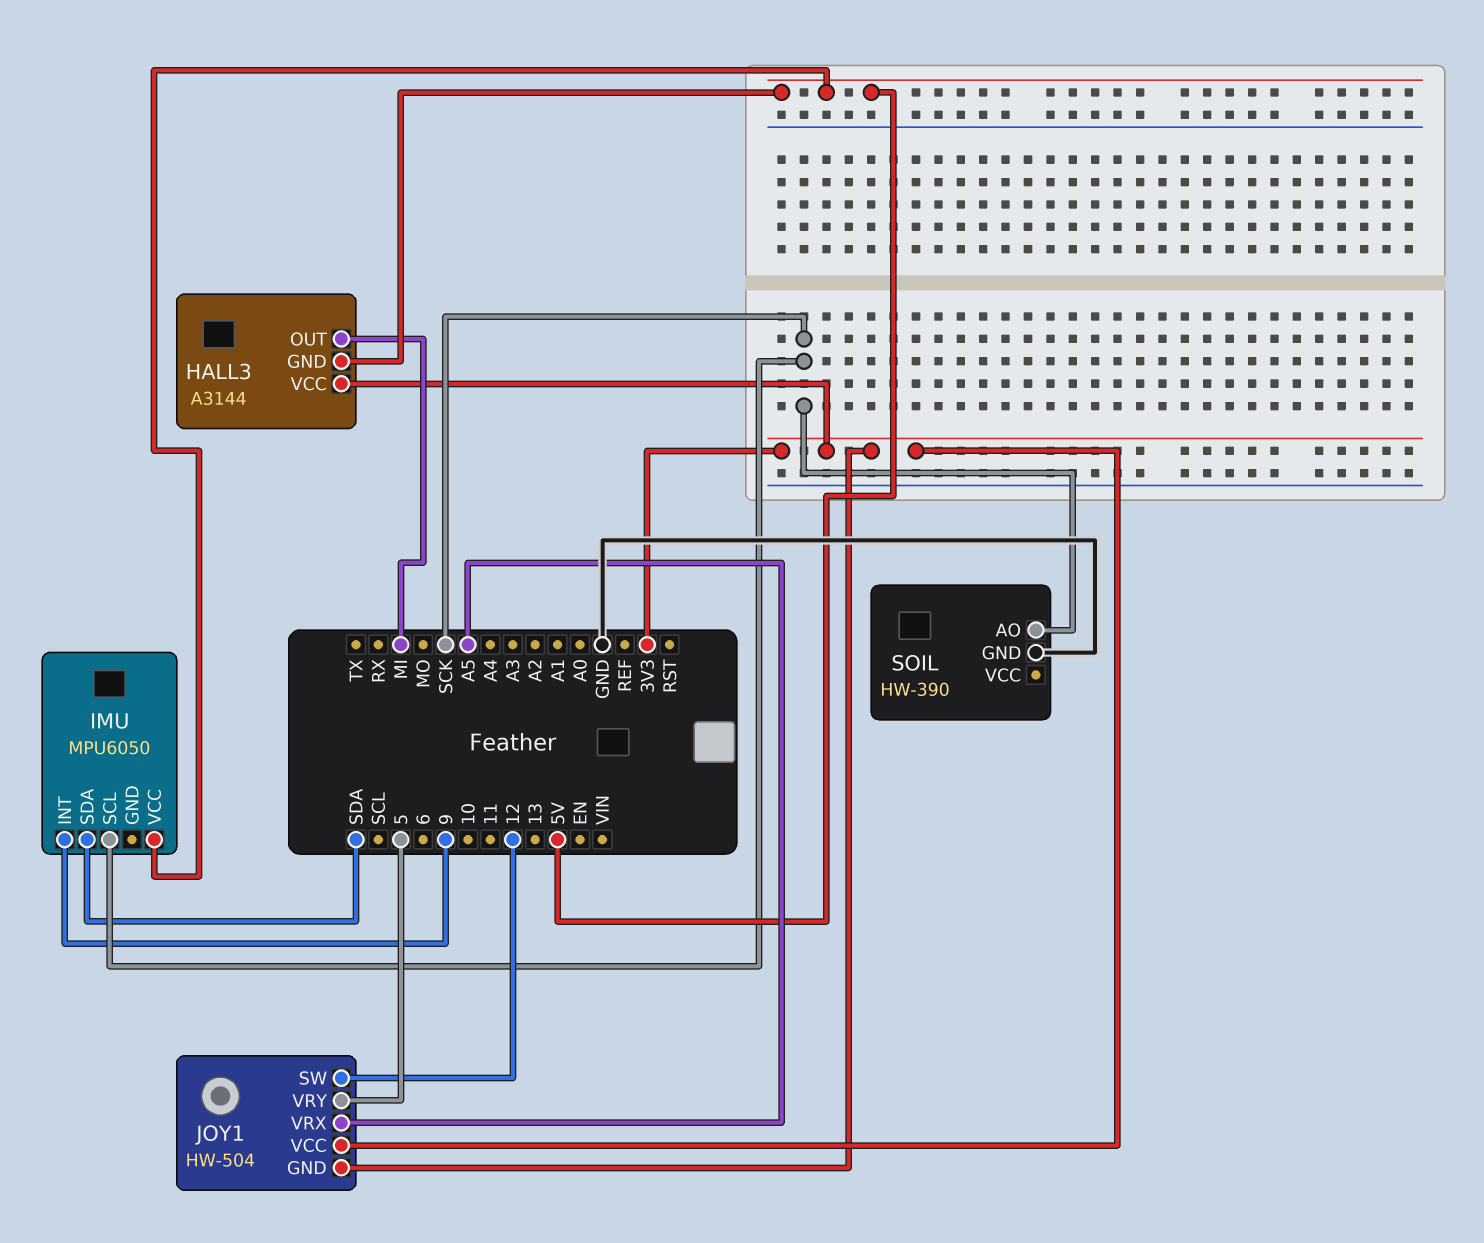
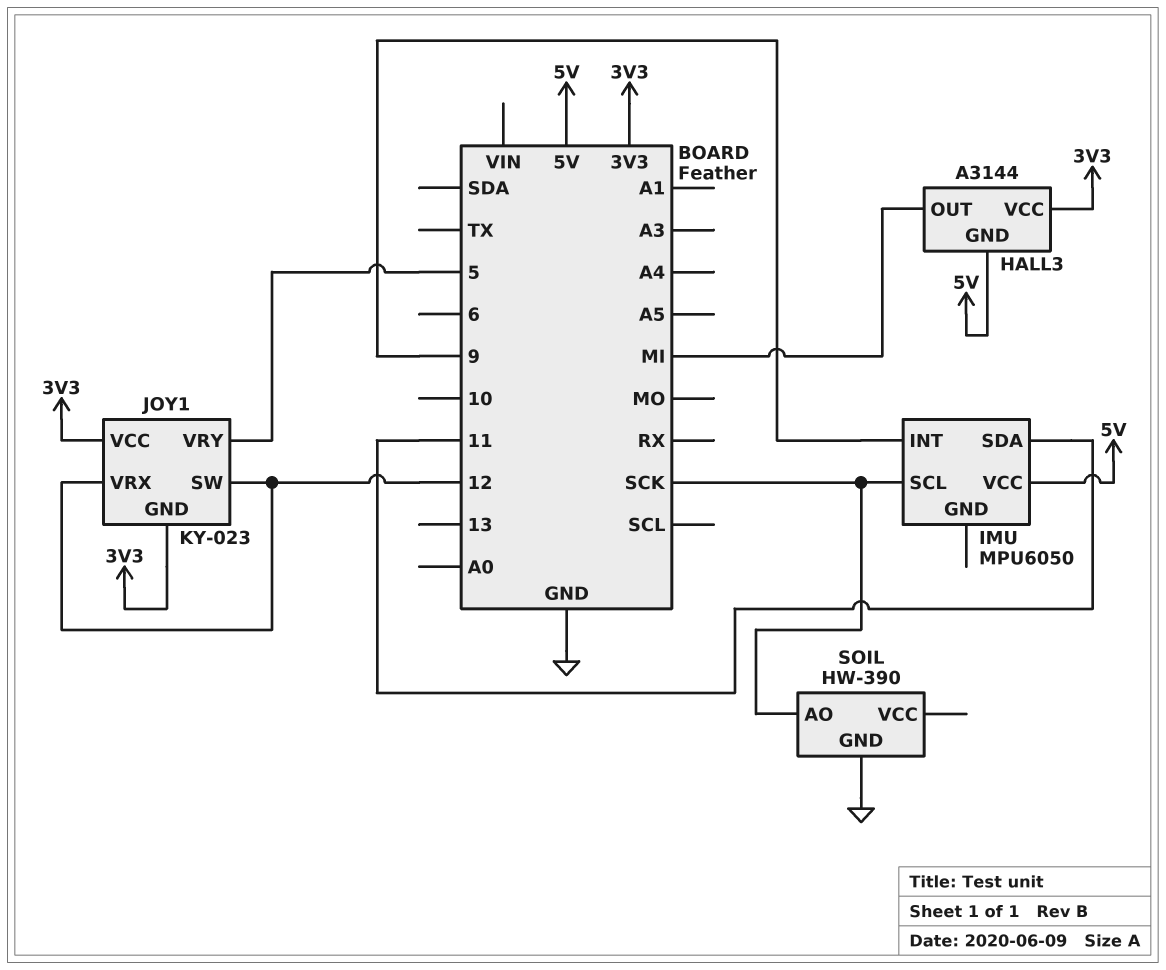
IMU pin SDA: SDA -> 11
JOY1: HW-504 -> KY-023
JOY1 pin VRX: A5 -> 12

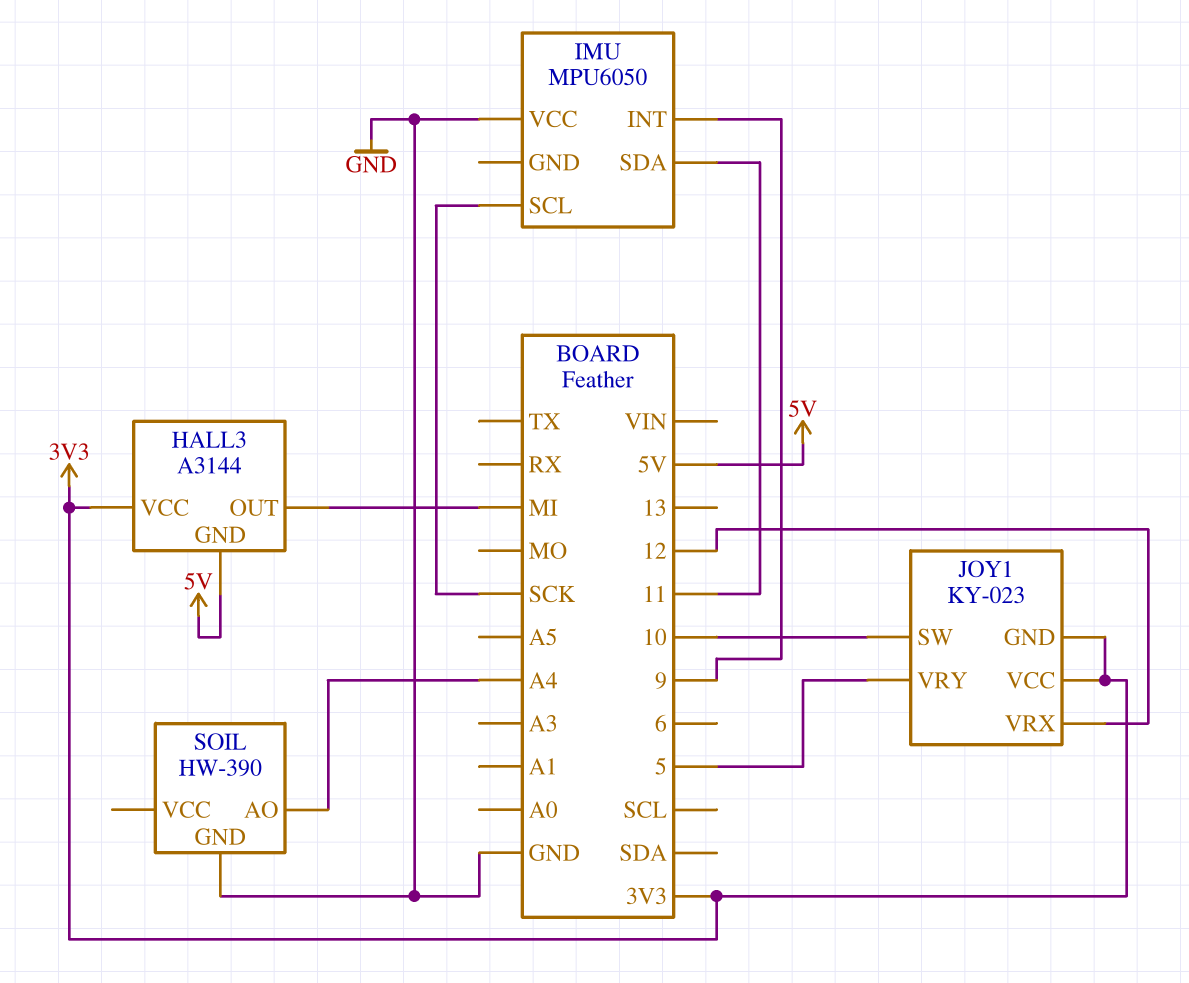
IMU pin VCC: 5V -> GND
JOY1 pin SW: 12 -> 10
SOIL pin AO: SCK -> A4

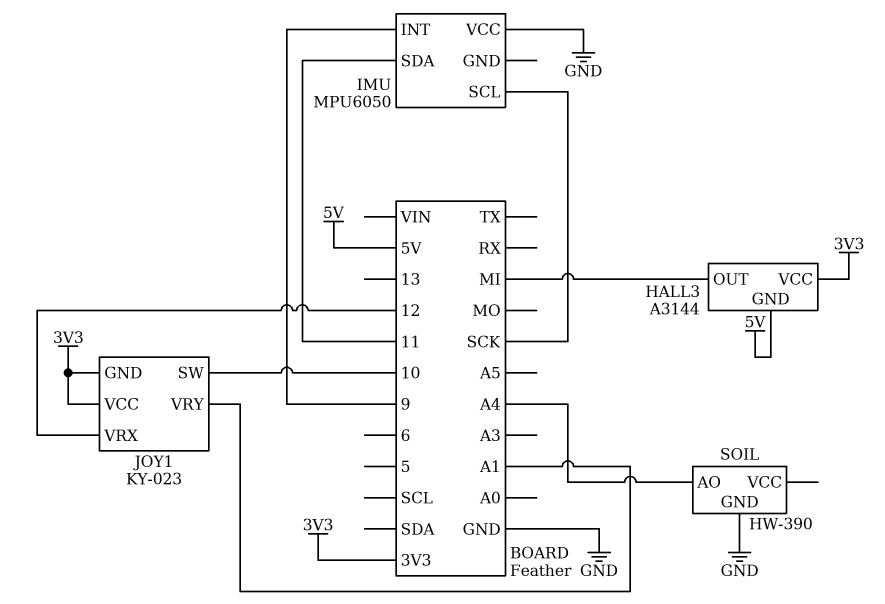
JOY1 pin VRY: 5 -> A1

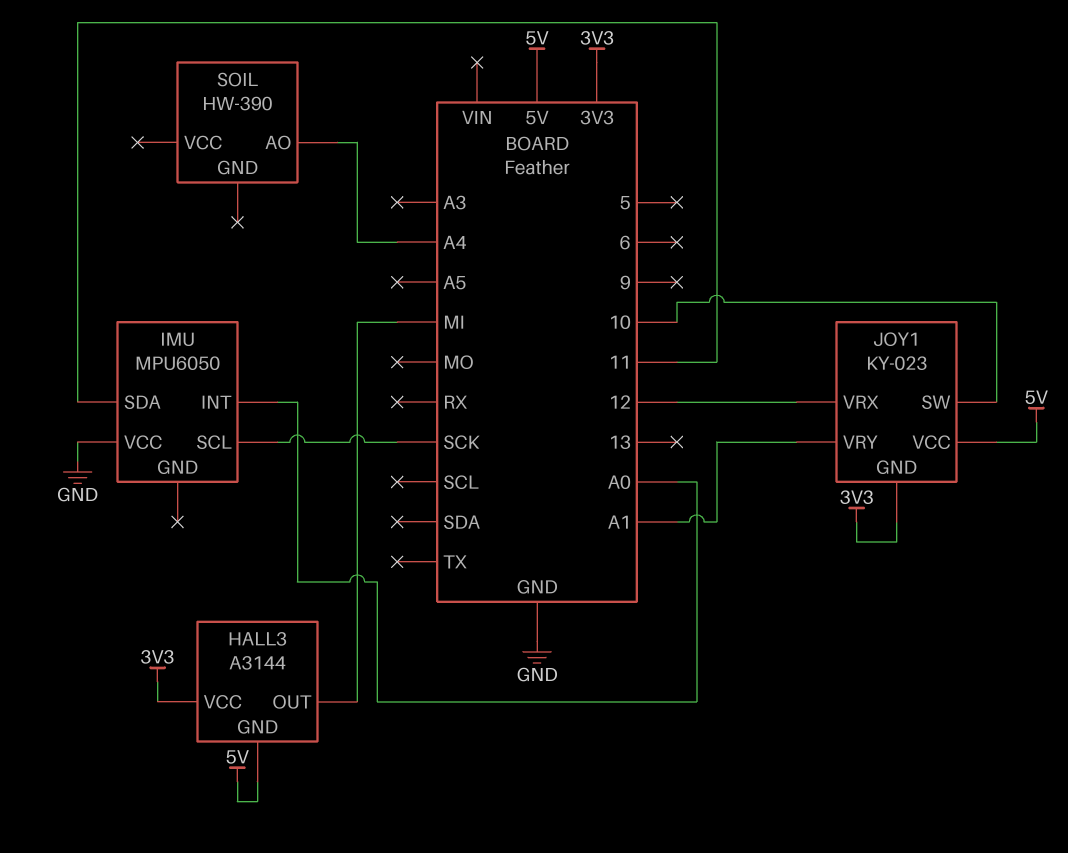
IMU pin INT: 9 -> A0
JOY1 pin VCC: 3V3 -> 5V
SOIL pin GND: GND -> none

